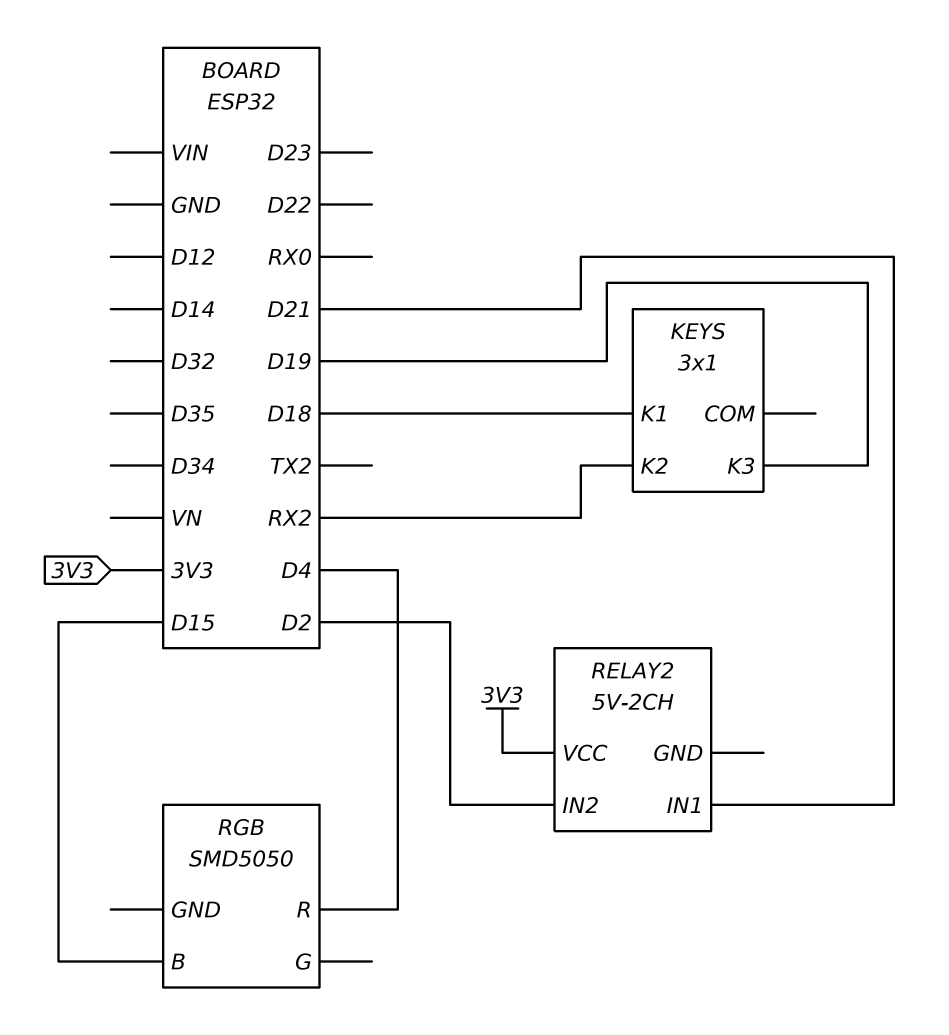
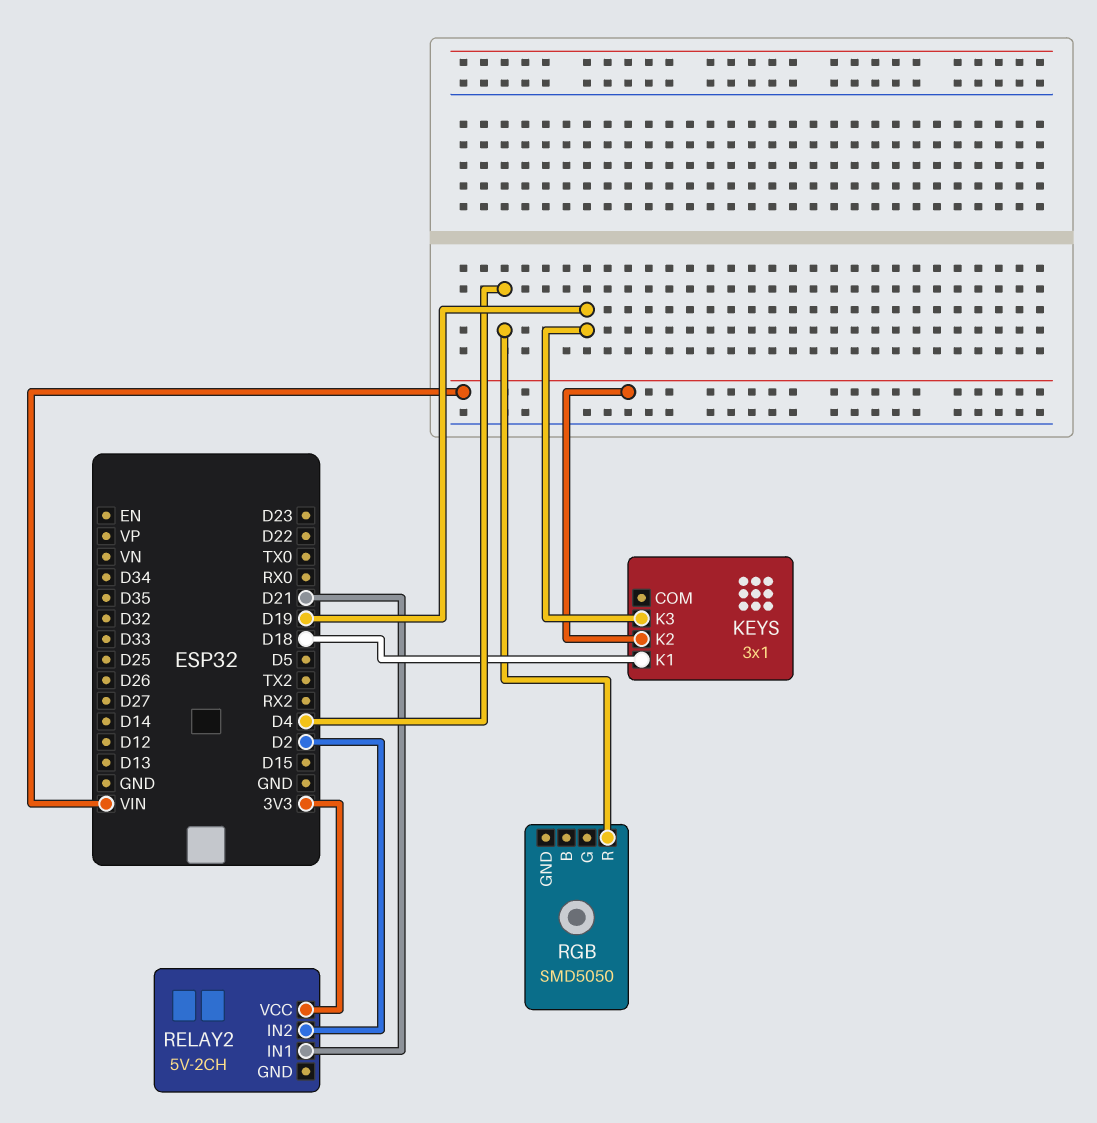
KEYS pin K2: RX2 -> VIN
RGB pin B: D15 -> none

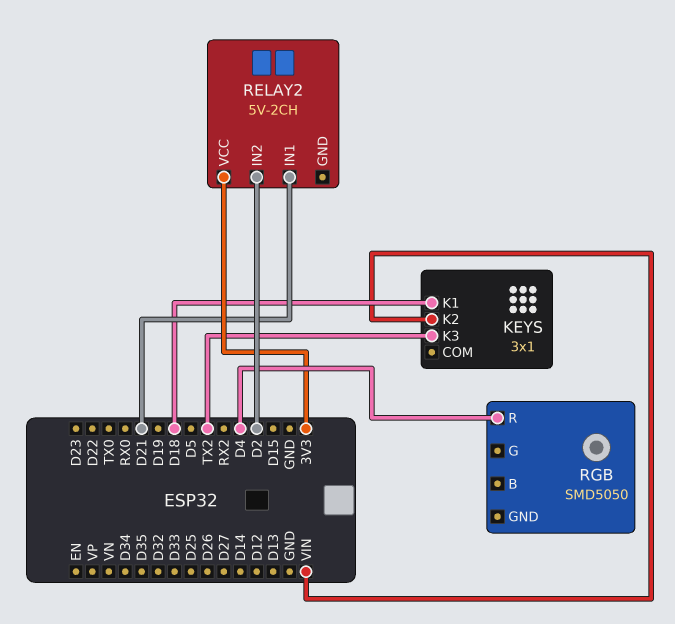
KEYS pin K3: D19 -> TX2

